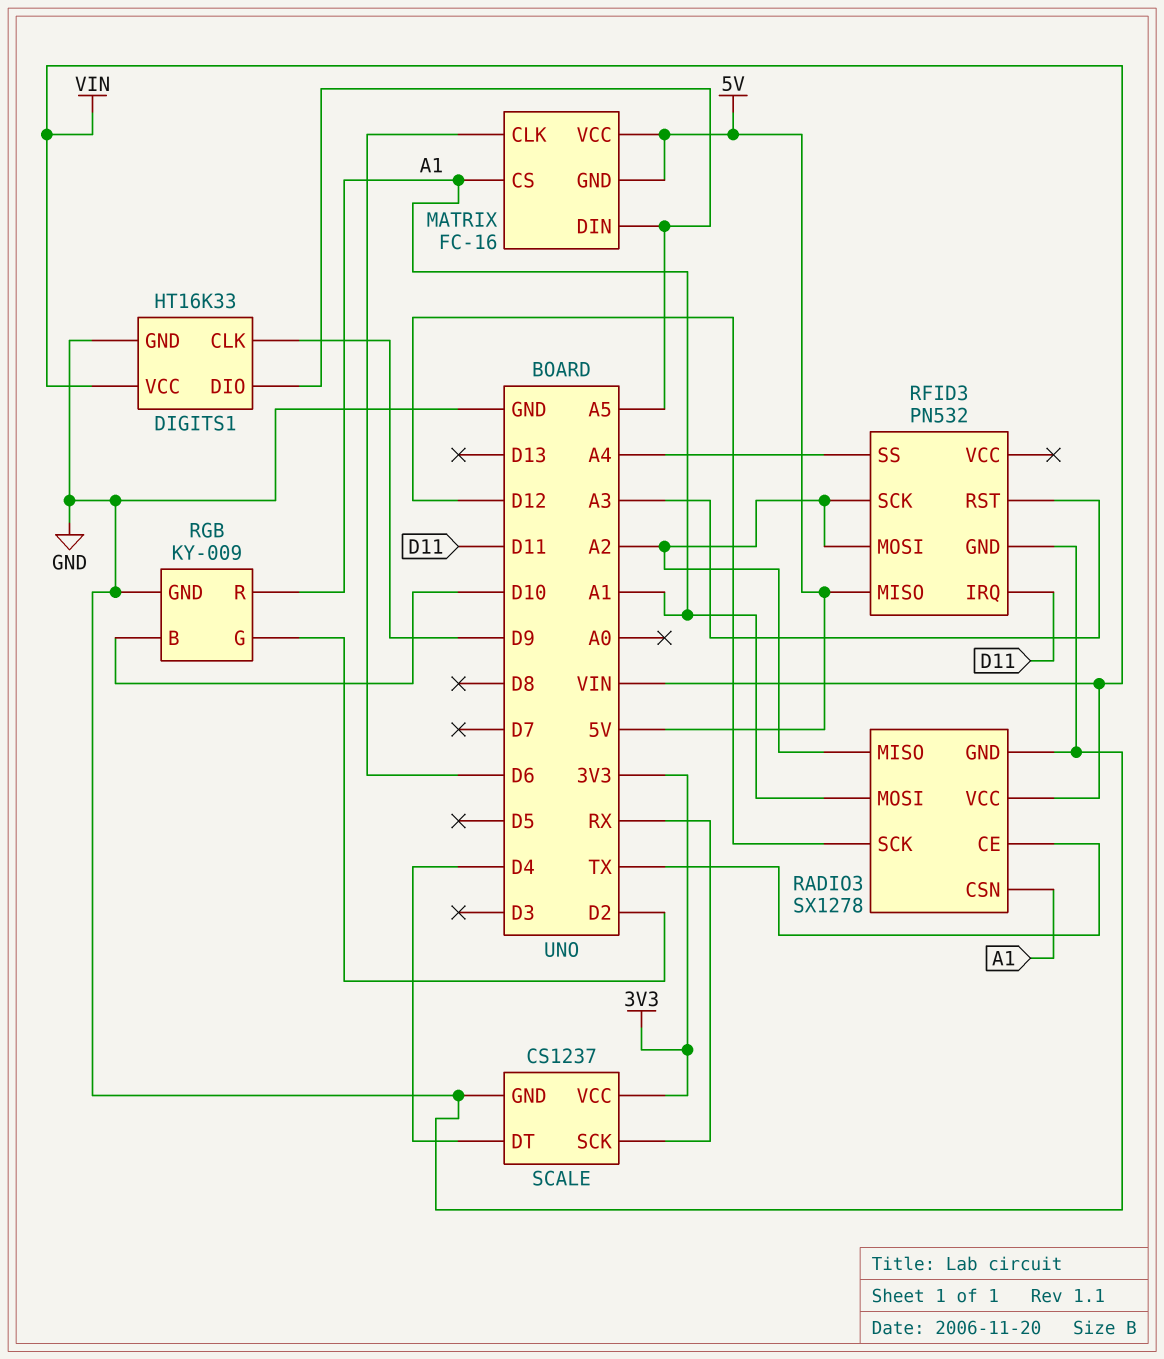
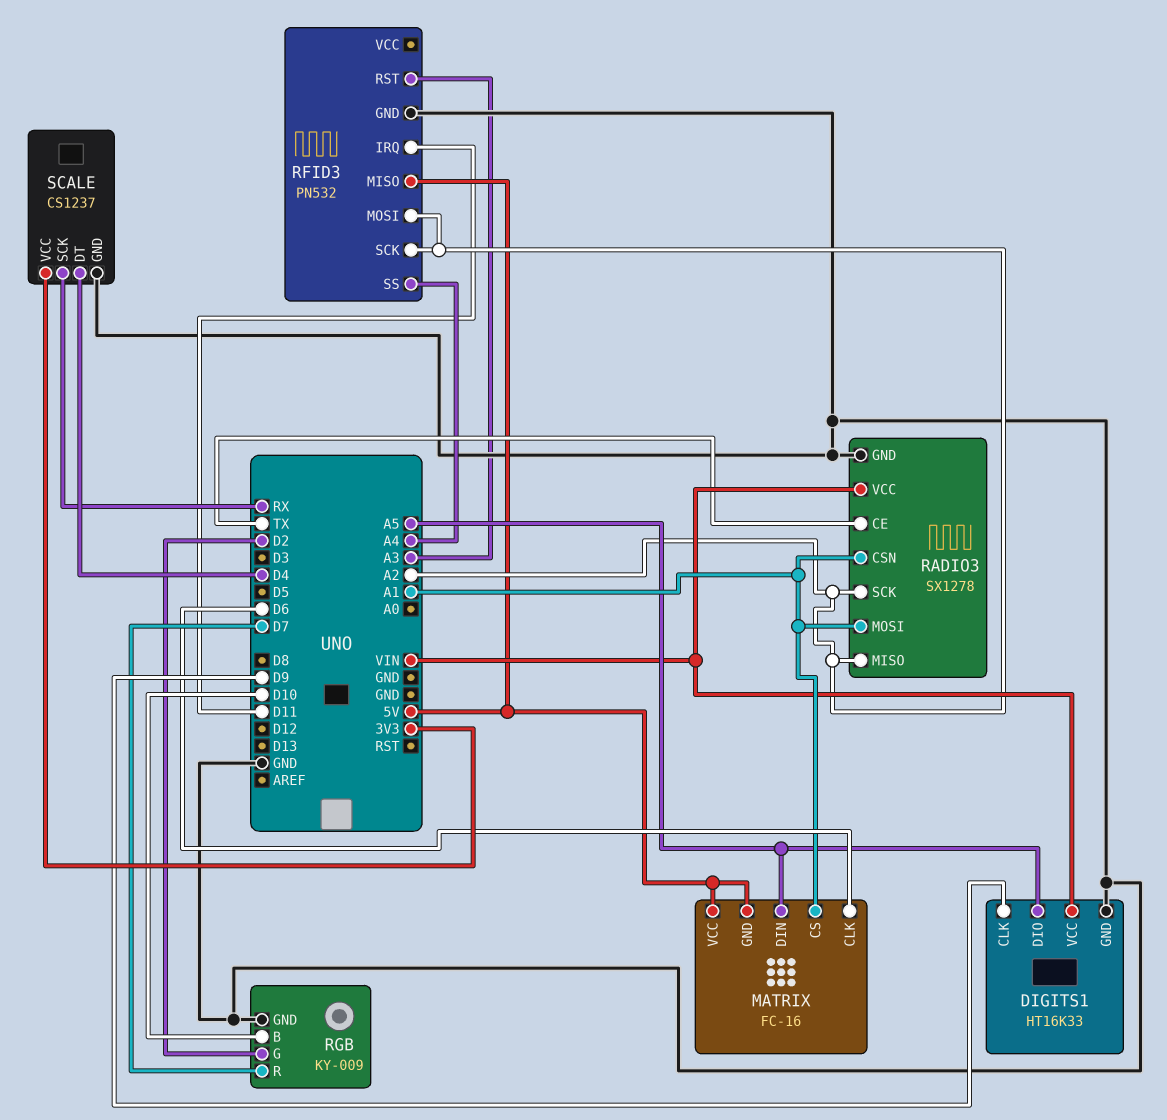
RADIO3 pin SCK: D12 -> A2
RGB pin R: A1 -> D7

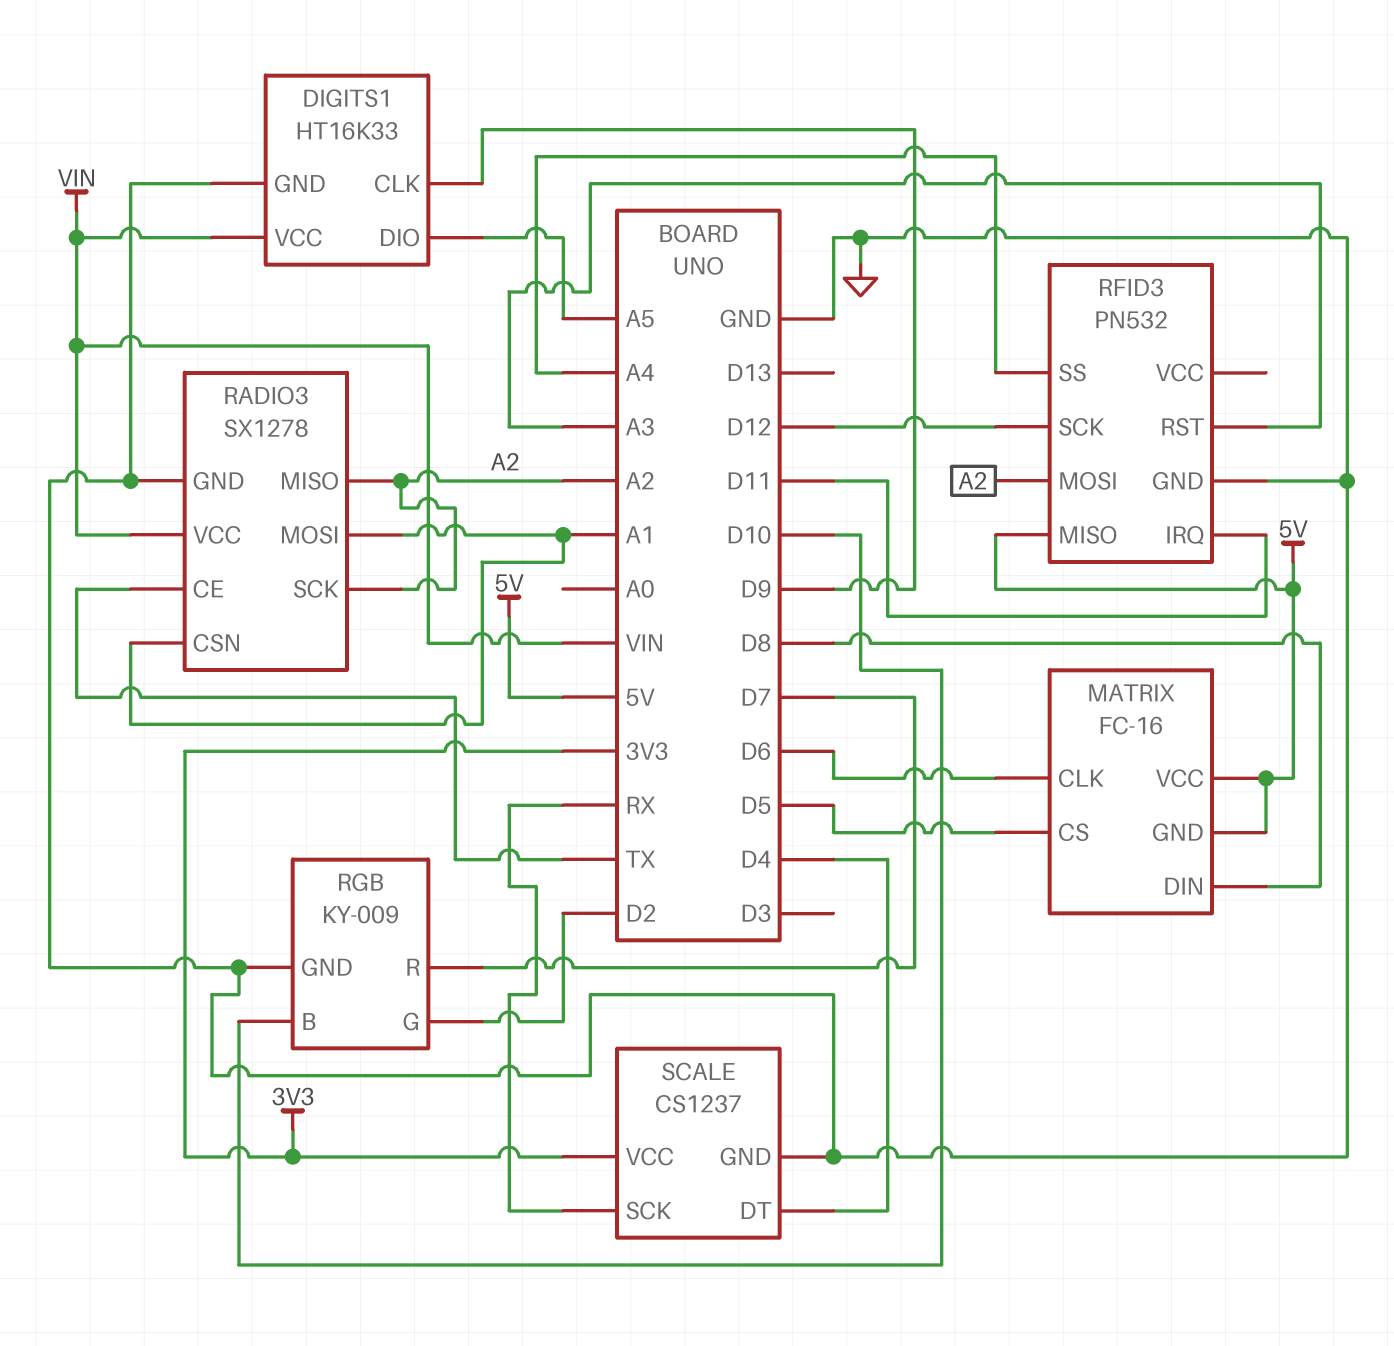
MATRIX pin CS: A1 -> D5
MATRIX pin DIN: A5 -> D8
RFID3 pin SCK: A2 -> D12

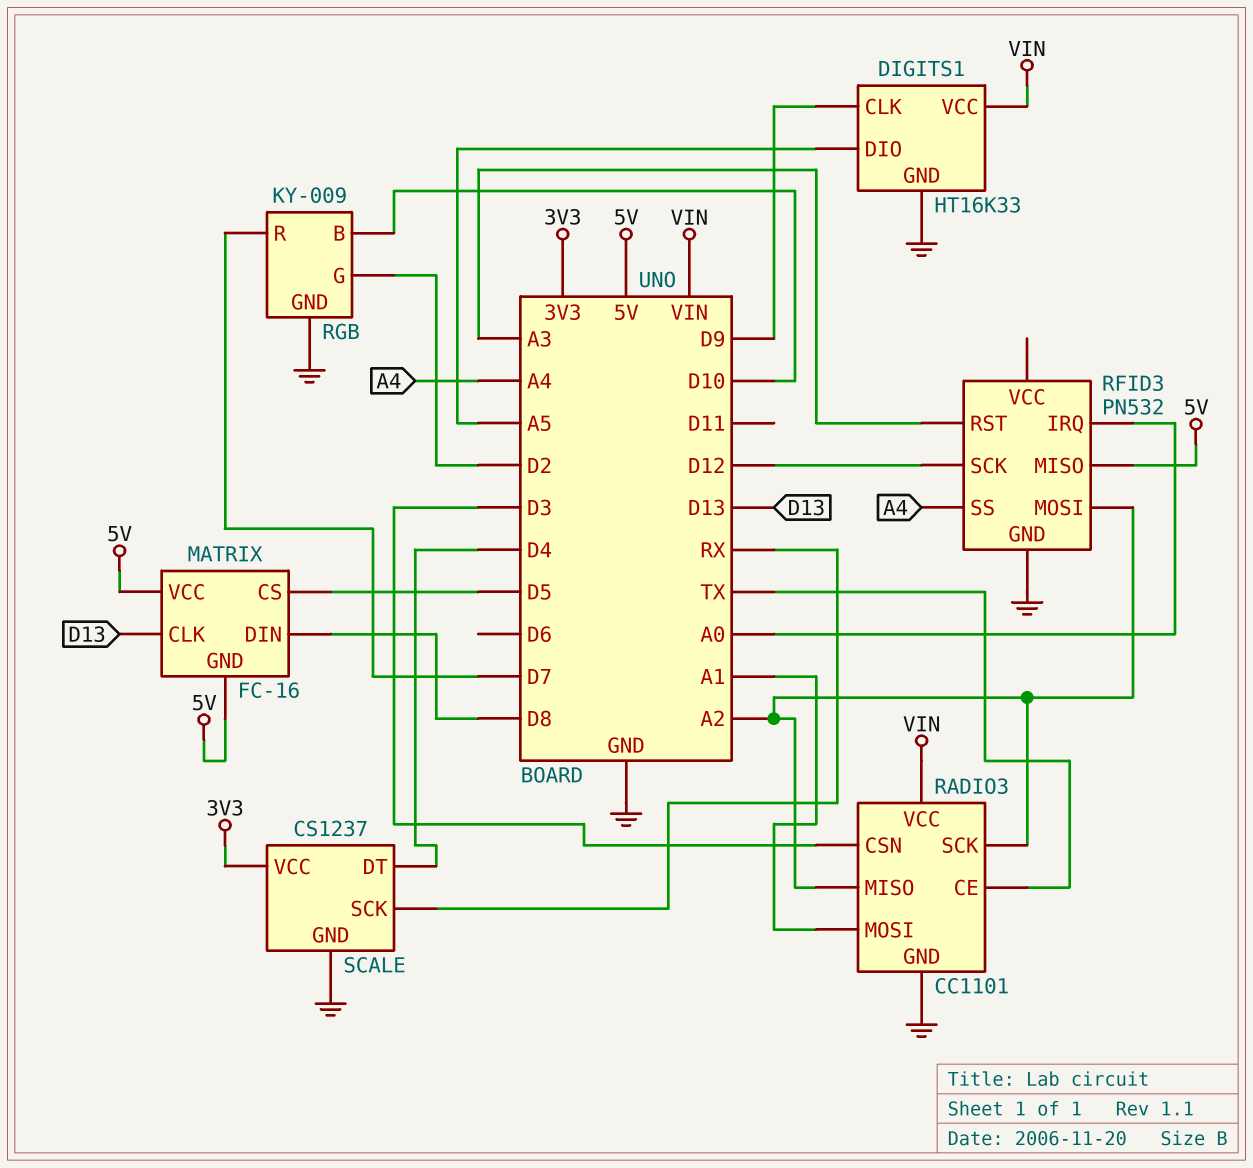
MATRIX pin CLK: D6 -> D13
RADIO3: SX1278 -> CC1101
RADIO3 pin CSN: A1 -> D3
RFID3 pin IRQ: D11 -> A0

